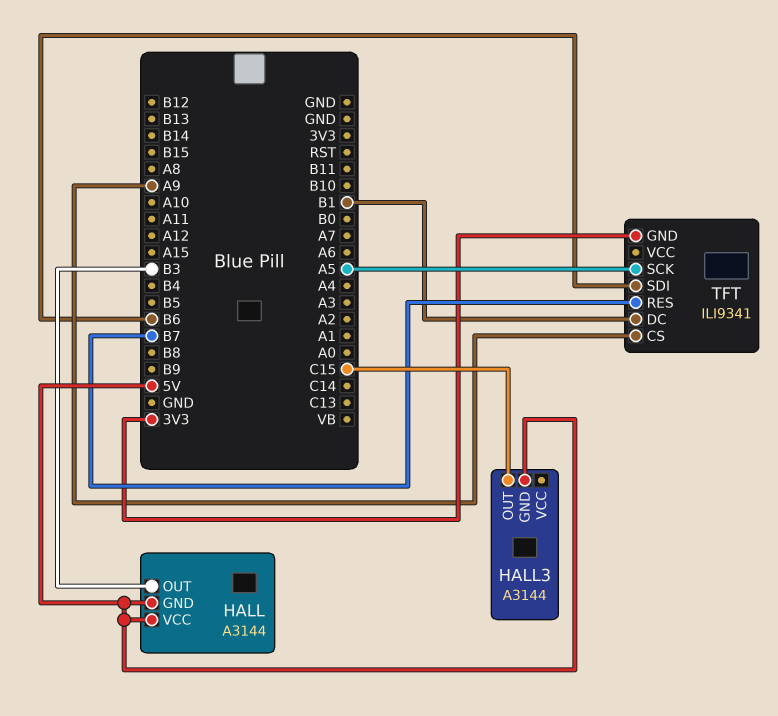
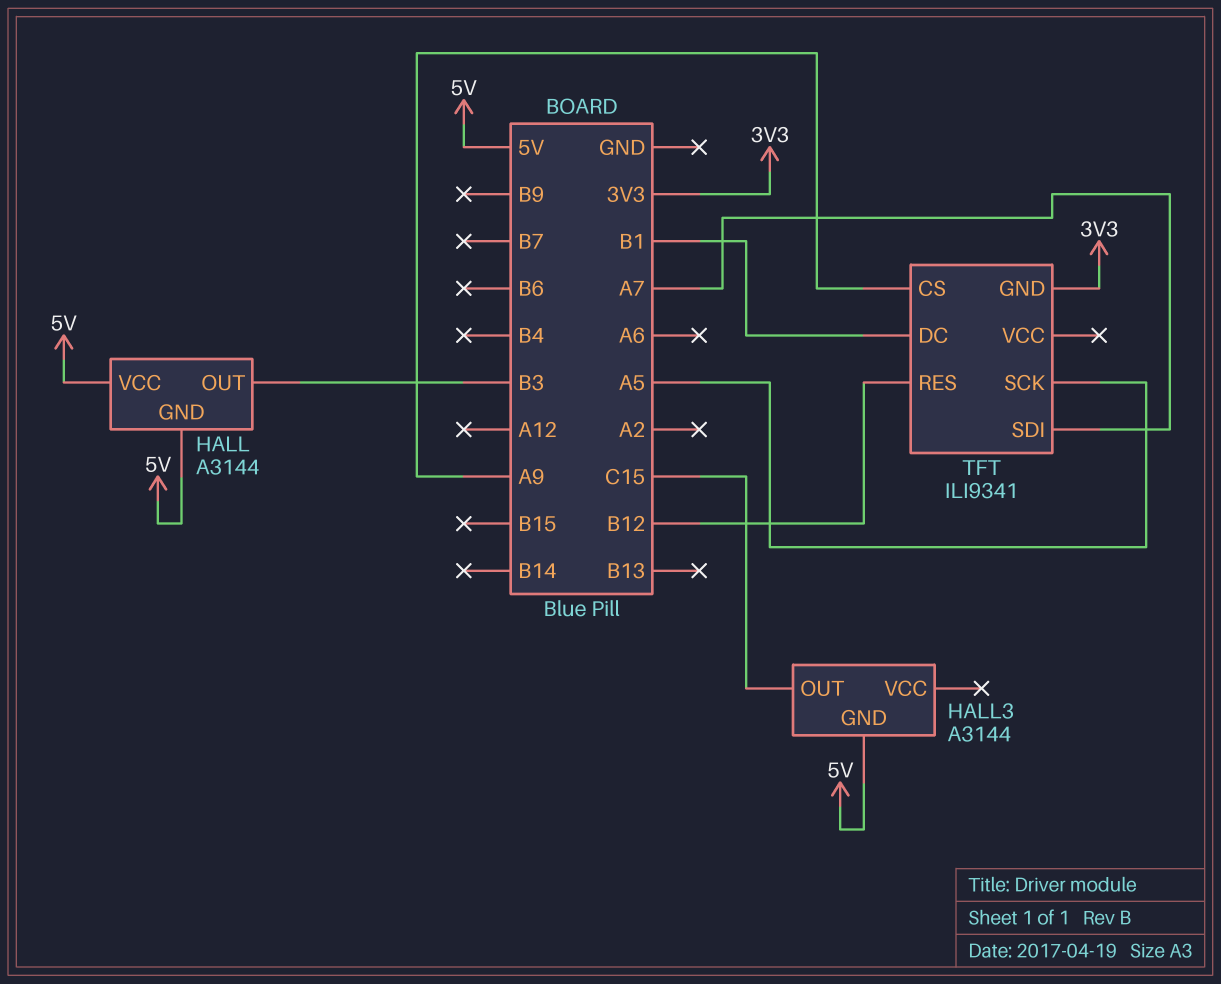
TFT pin RES: B7 -> B12
TFT pin SDI: B6 -> A7

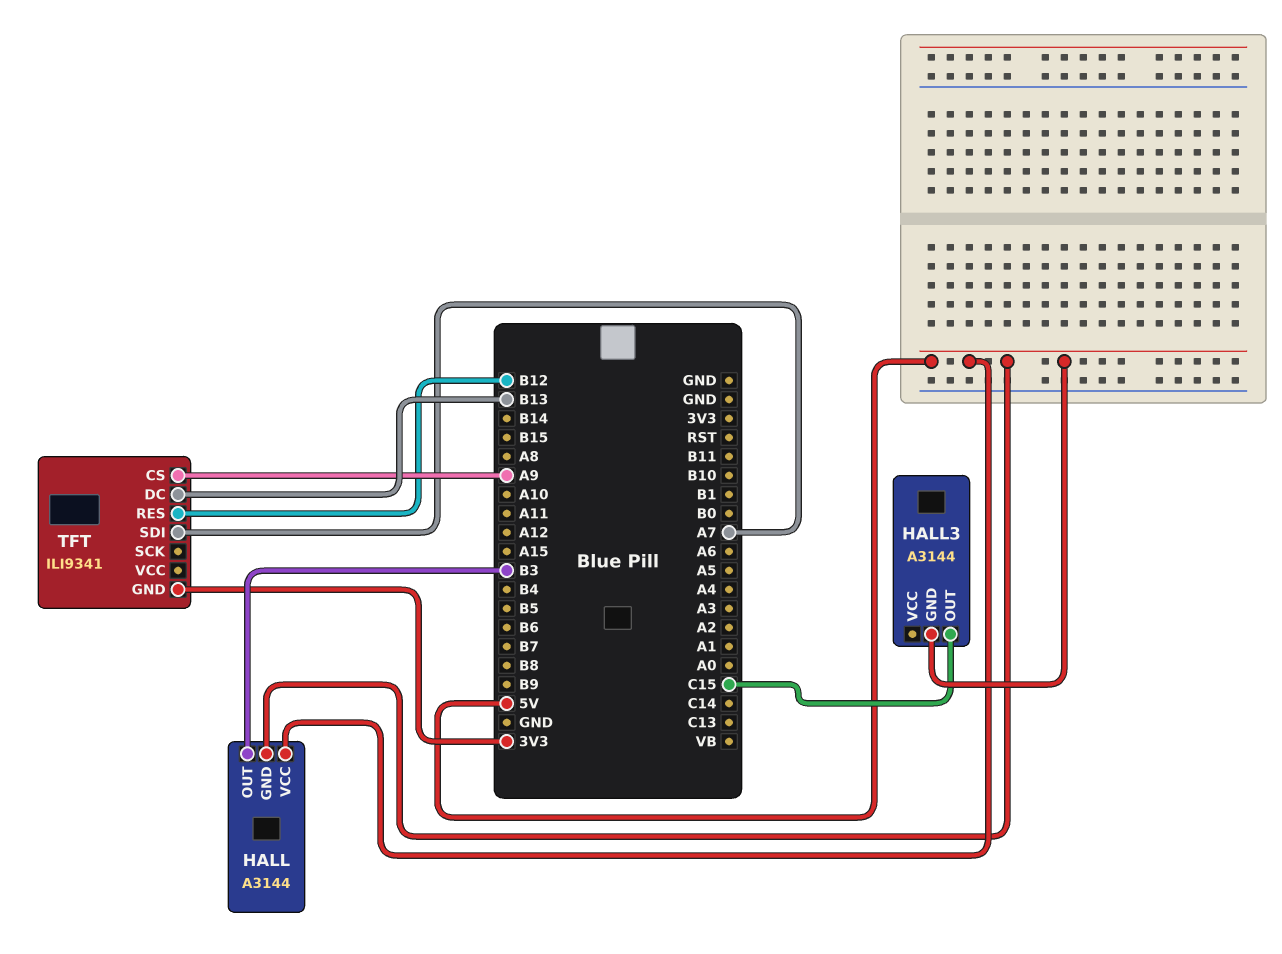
TFT pin DC: B1 -> B13
TFT pin SCK: A5 -> none

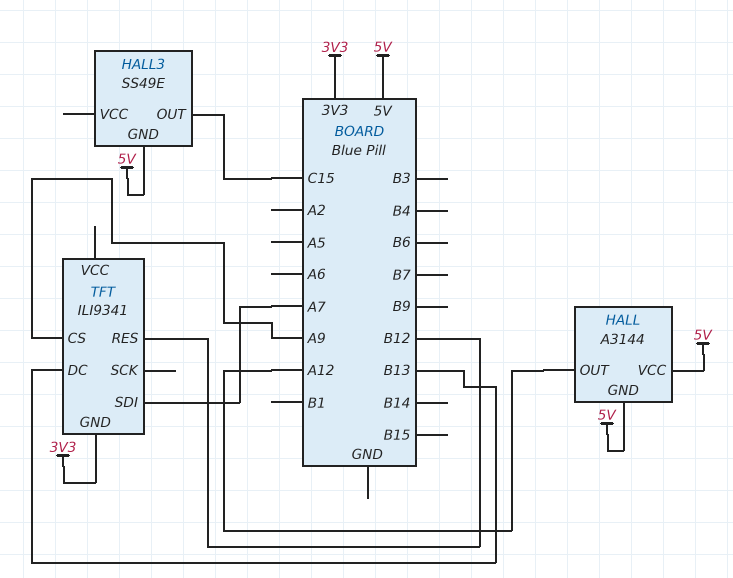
HALL pin OUT: B3 -> A12
HALL3: A3144 -> SS49E

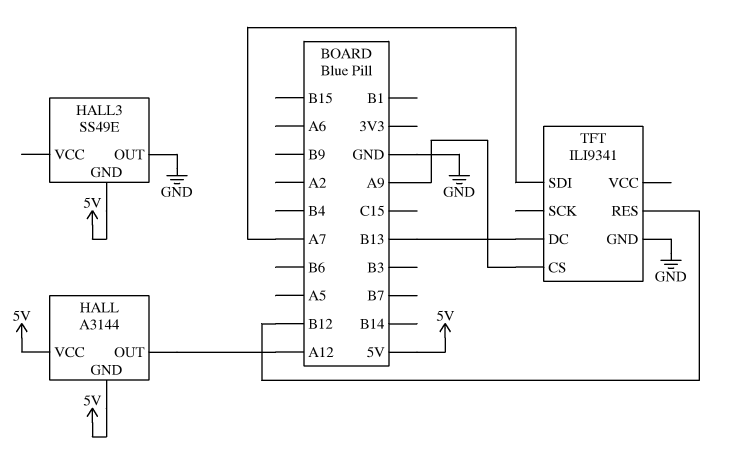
HALL3 pin OUT: C15 -> GND
TFT pin GND: 3V3 -> GND

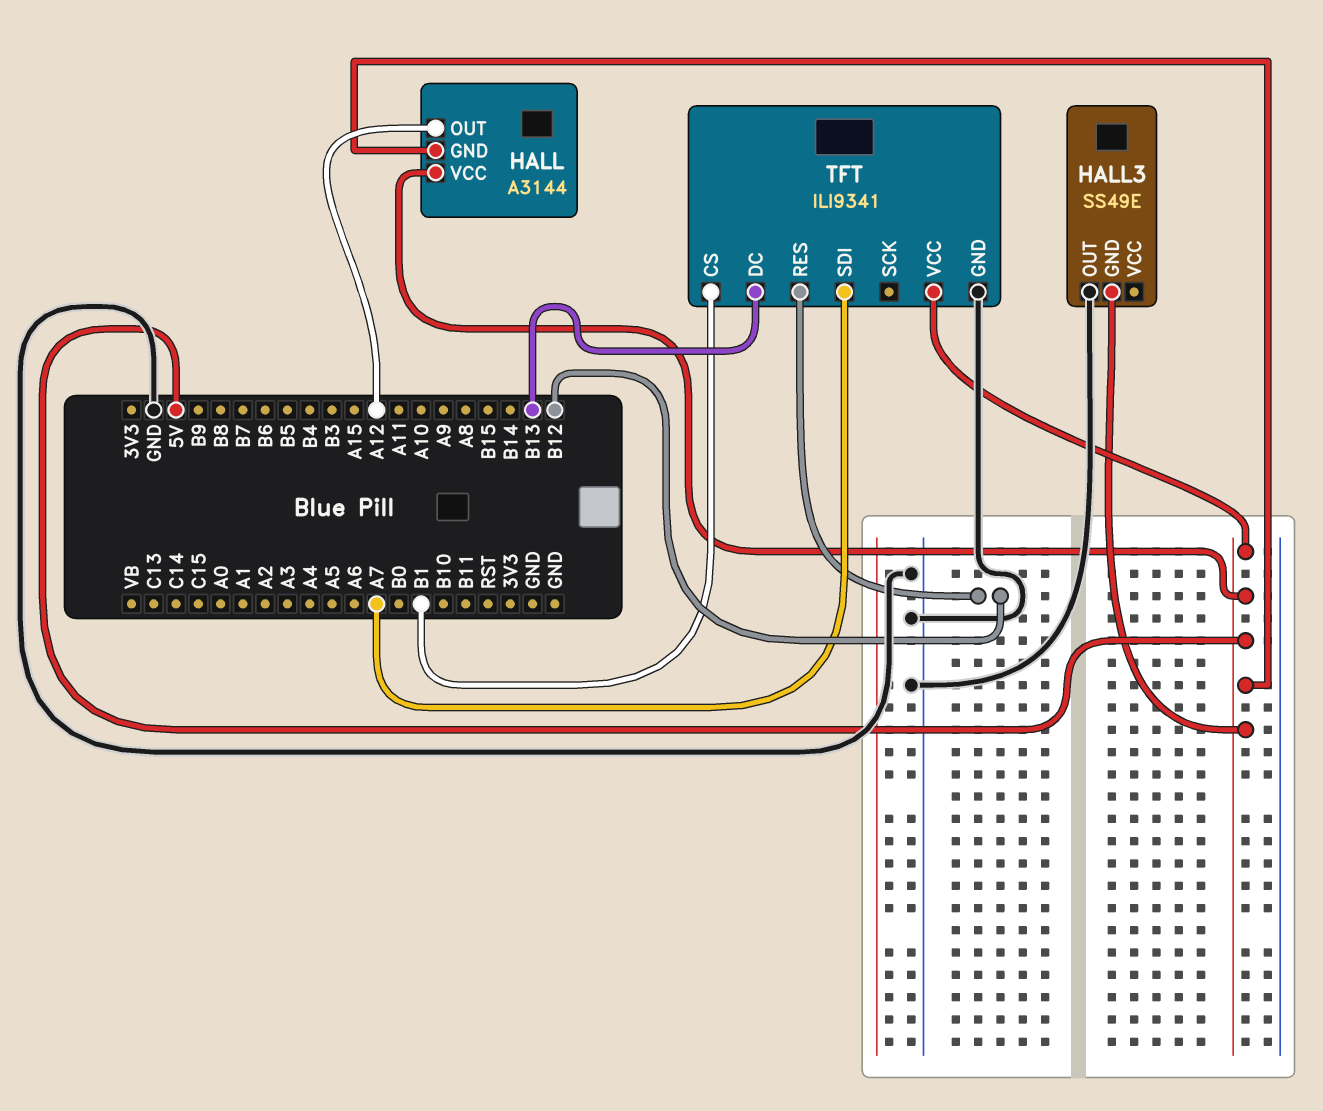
TFT pin CS: A9 -> B1
TFT pin VCC: none -> 5V

